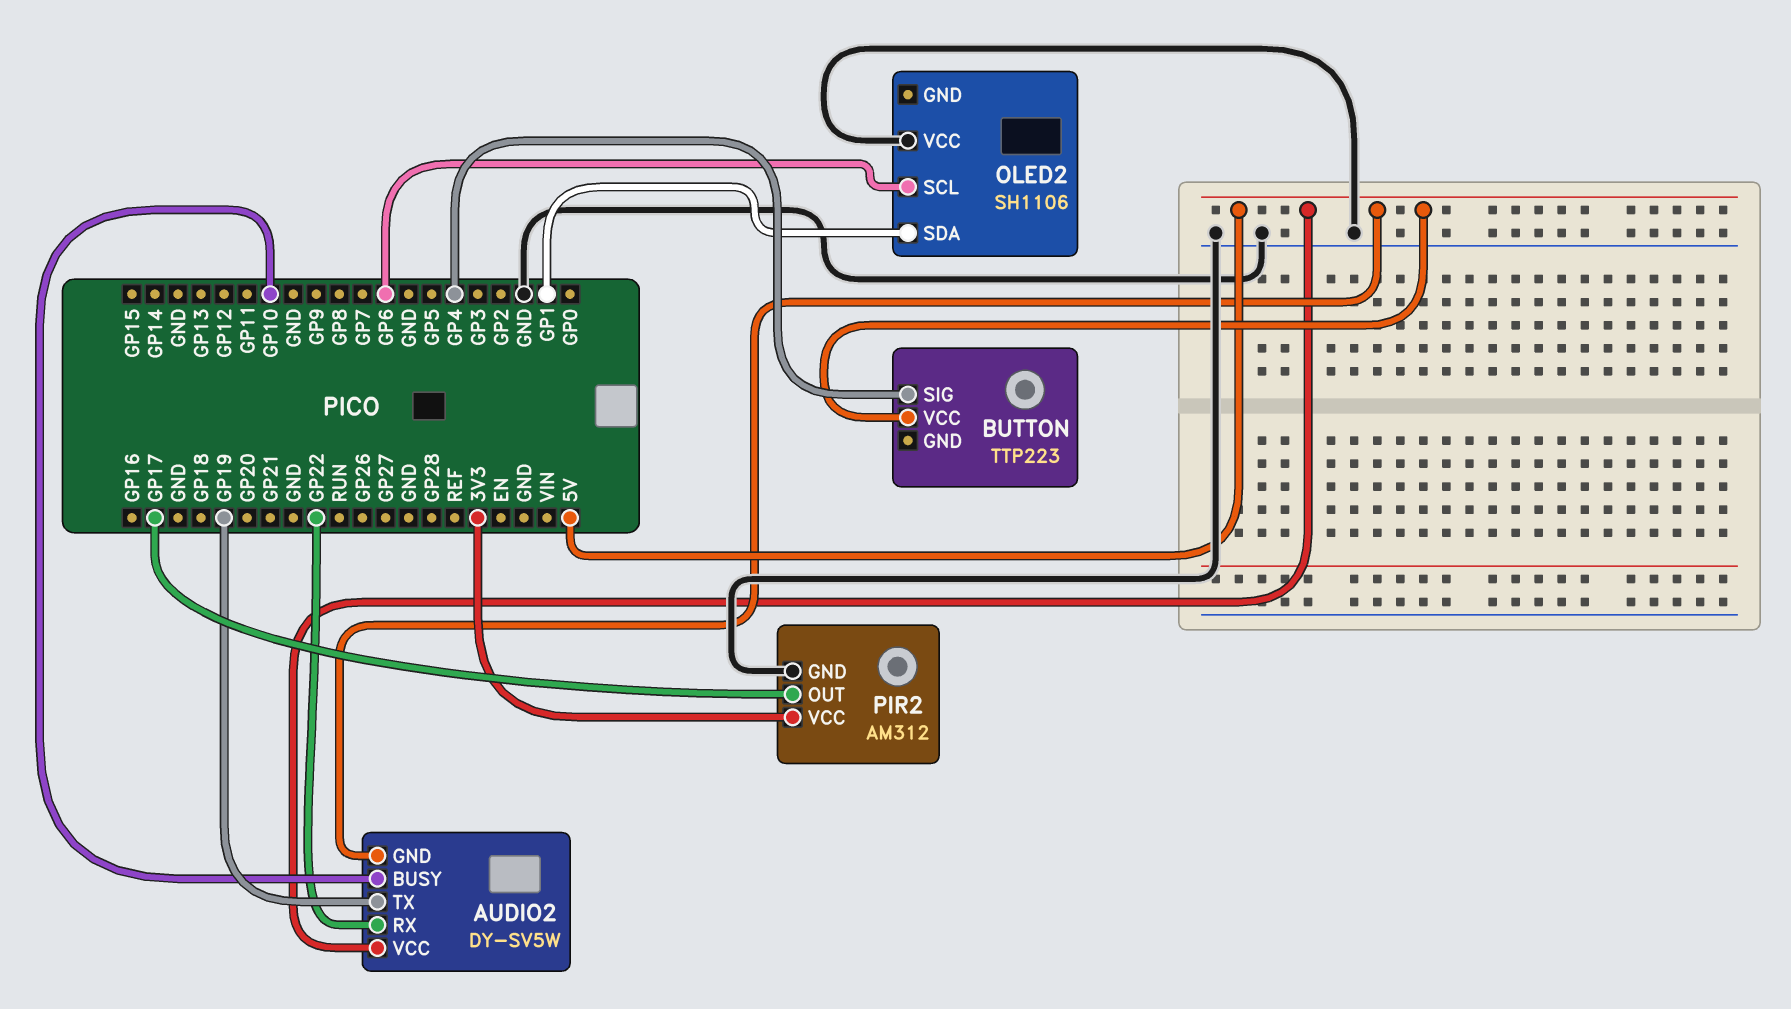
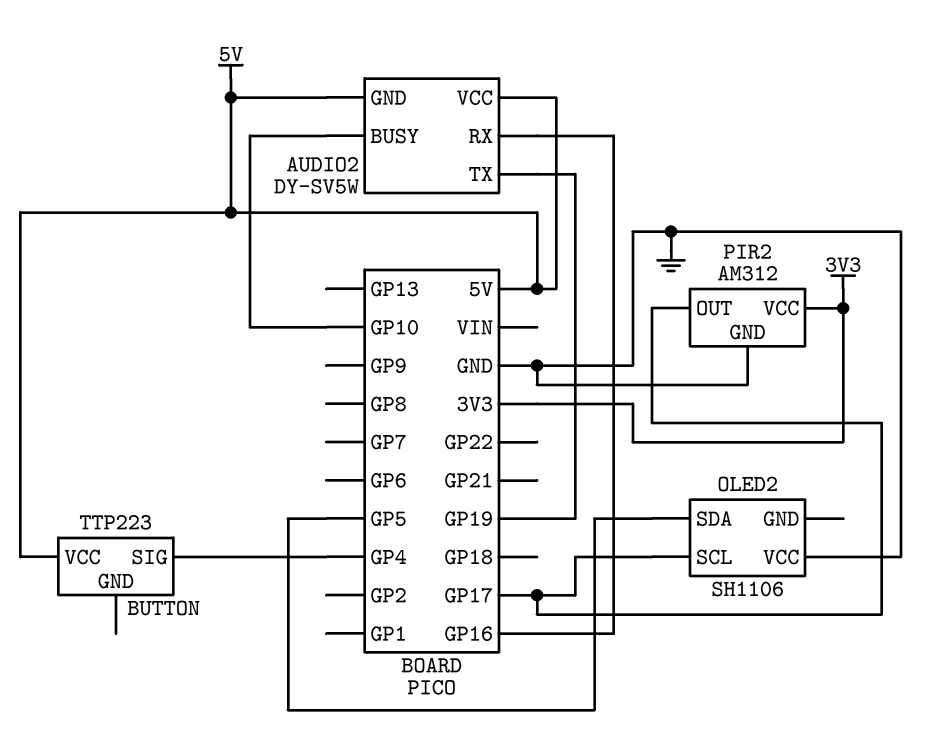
AUDIO2 pin RX: GP22 -> GP16
OLED2 pin SCL: GP6 -> GP17
OLED2 pin SDA: GP1 -> GP5

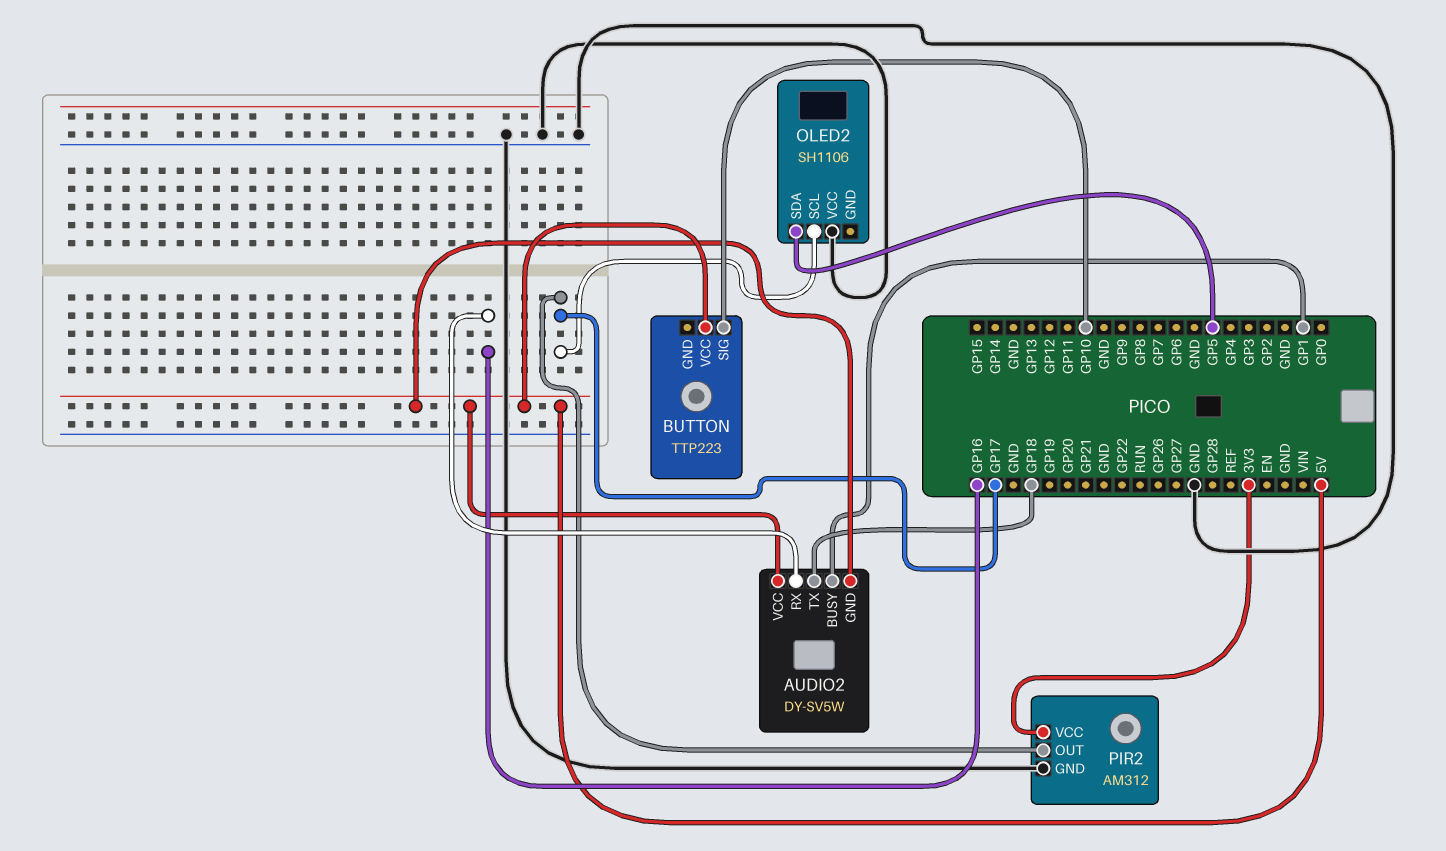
AUDIO2 pin BUSY: GP10 -> GP1
AUDIO2 pin TX: GP19 -> GP18
BUTTON pin SIG: GP4 -> GP10

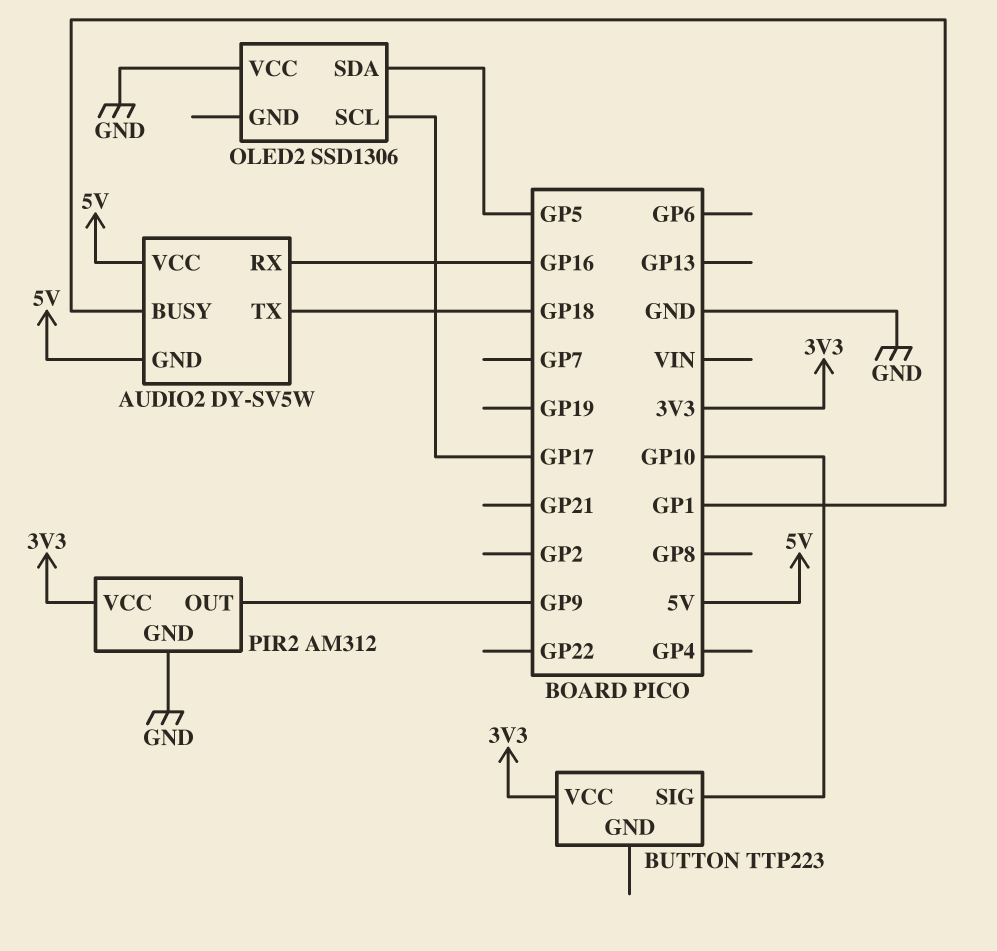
BUTTON pin VCC: 5V -> 3V3
OLED2: SH1106 -> SSD1306
PIR2 pin OUT: GP17 -> GP9

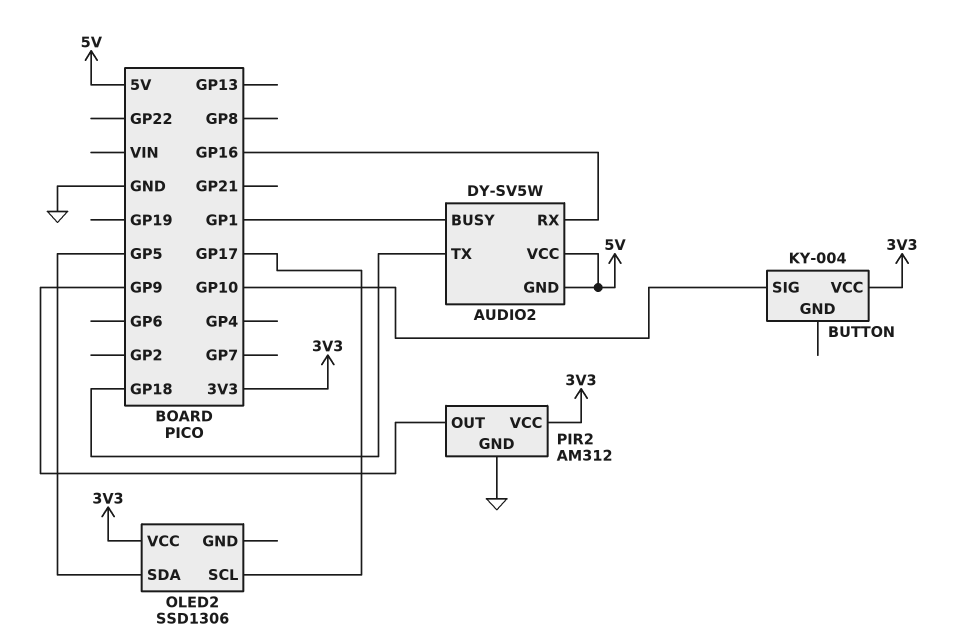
BUTTON: TTP223 -> KY-004
OLED2 pin VCC: GND -> 3V3

